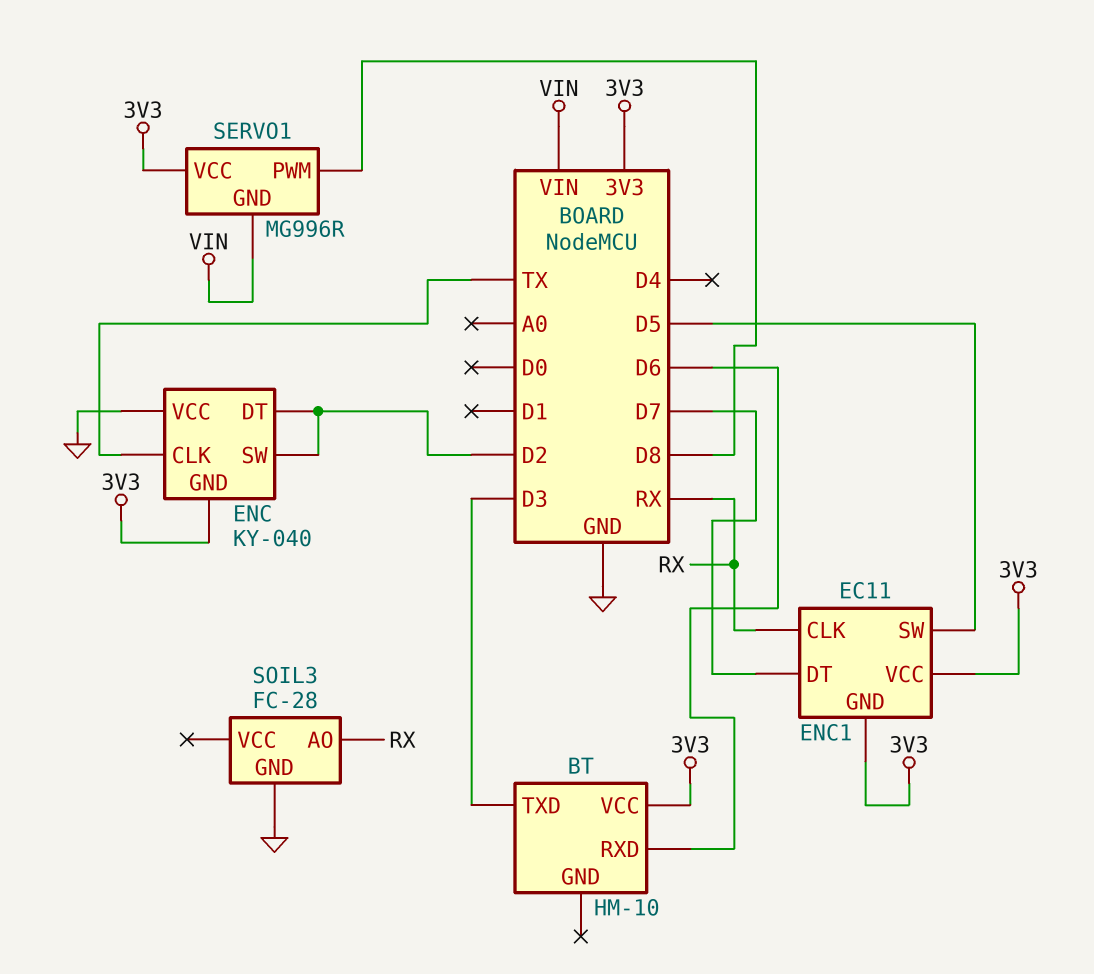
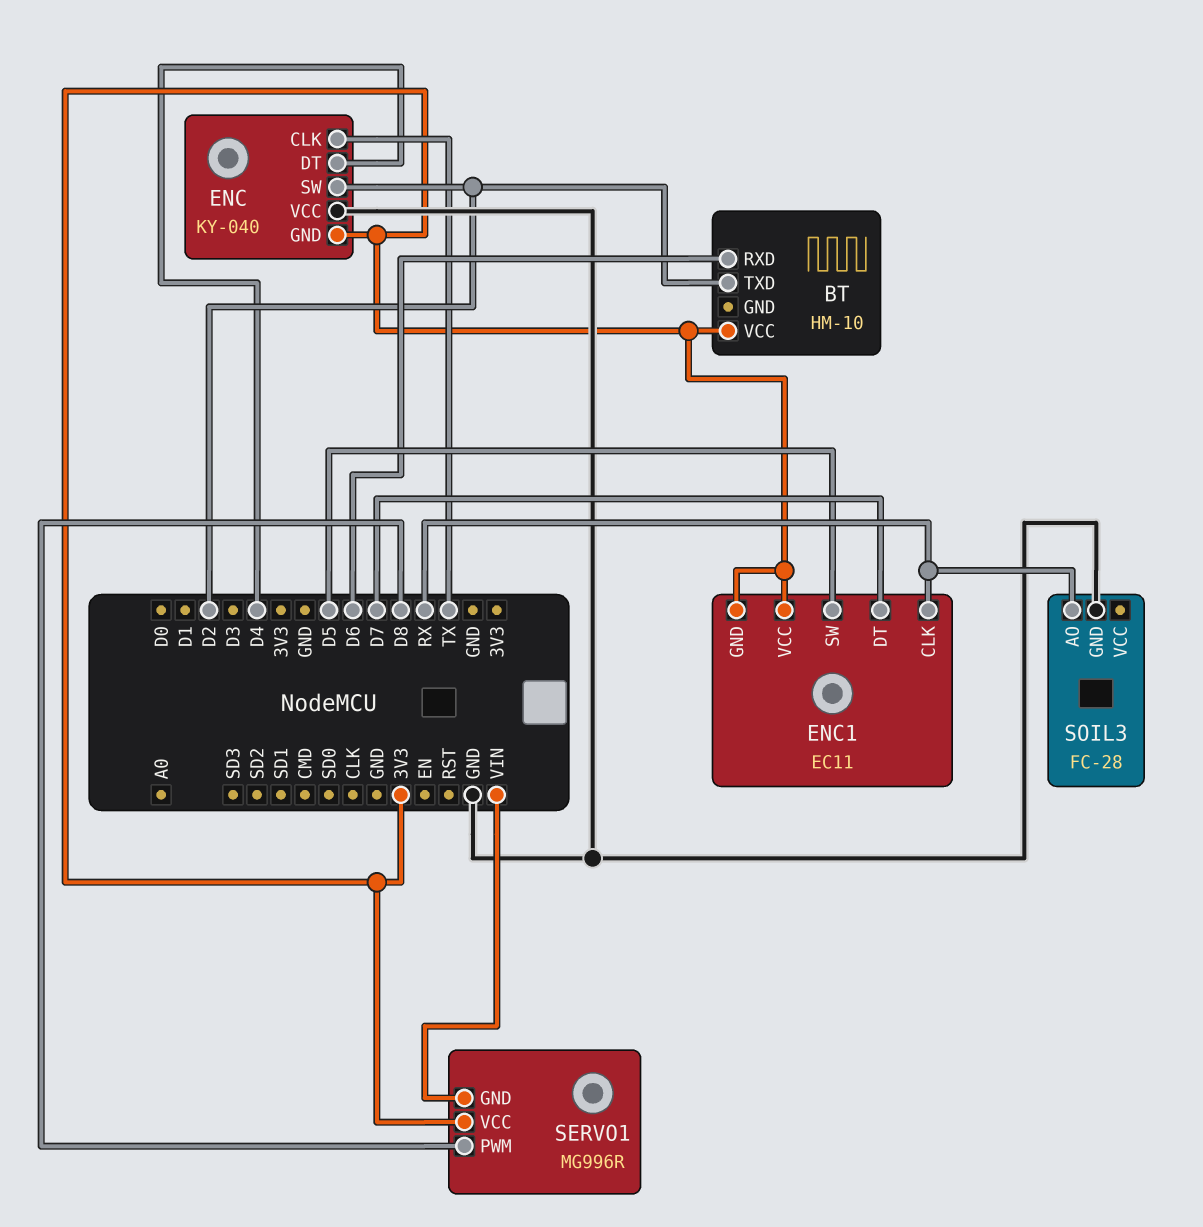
BT pin TXD: D3 -> D2
ENC pin DT: D2 -> D4

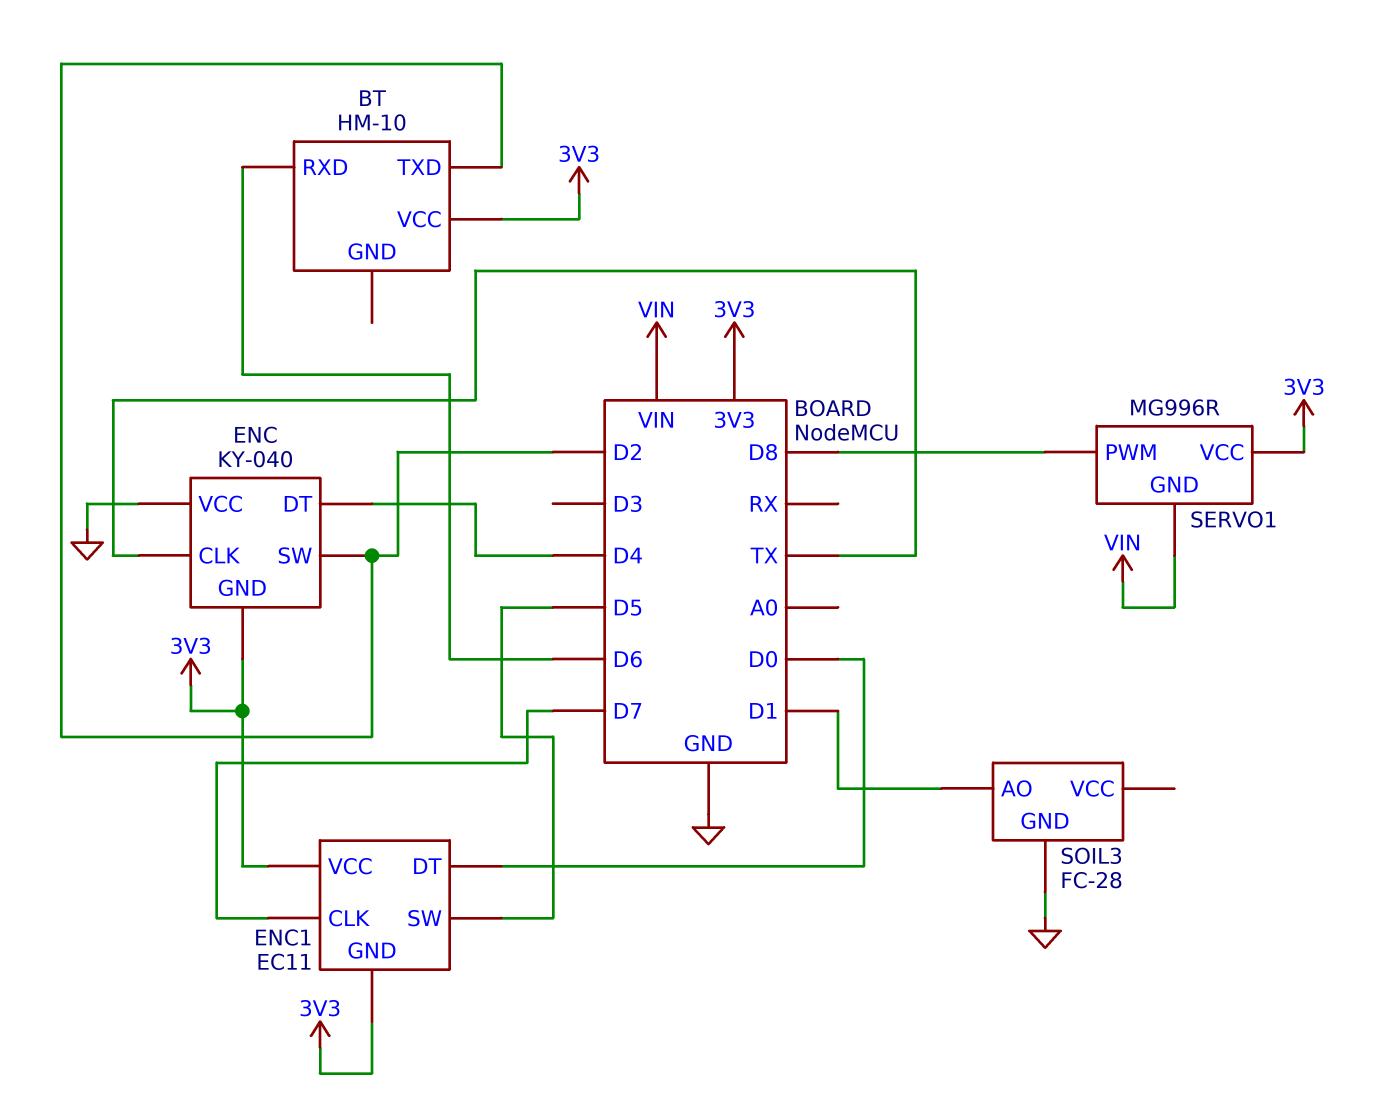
ENC1 pin CLK: RX -> D7
ENC1 pin DT: D7 -> D0
SOIL3 pin AO: RX -> D1

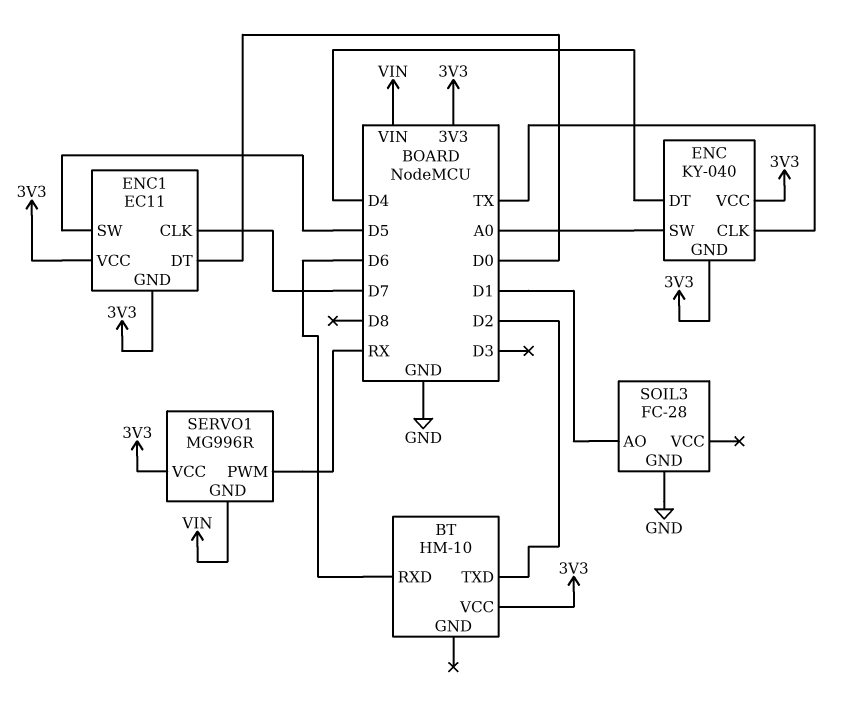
ENC pin SW: D2 -> A0
ENC pin VCC: GND -> 3V3
SERVO1 pin PWM: D8 -> RX

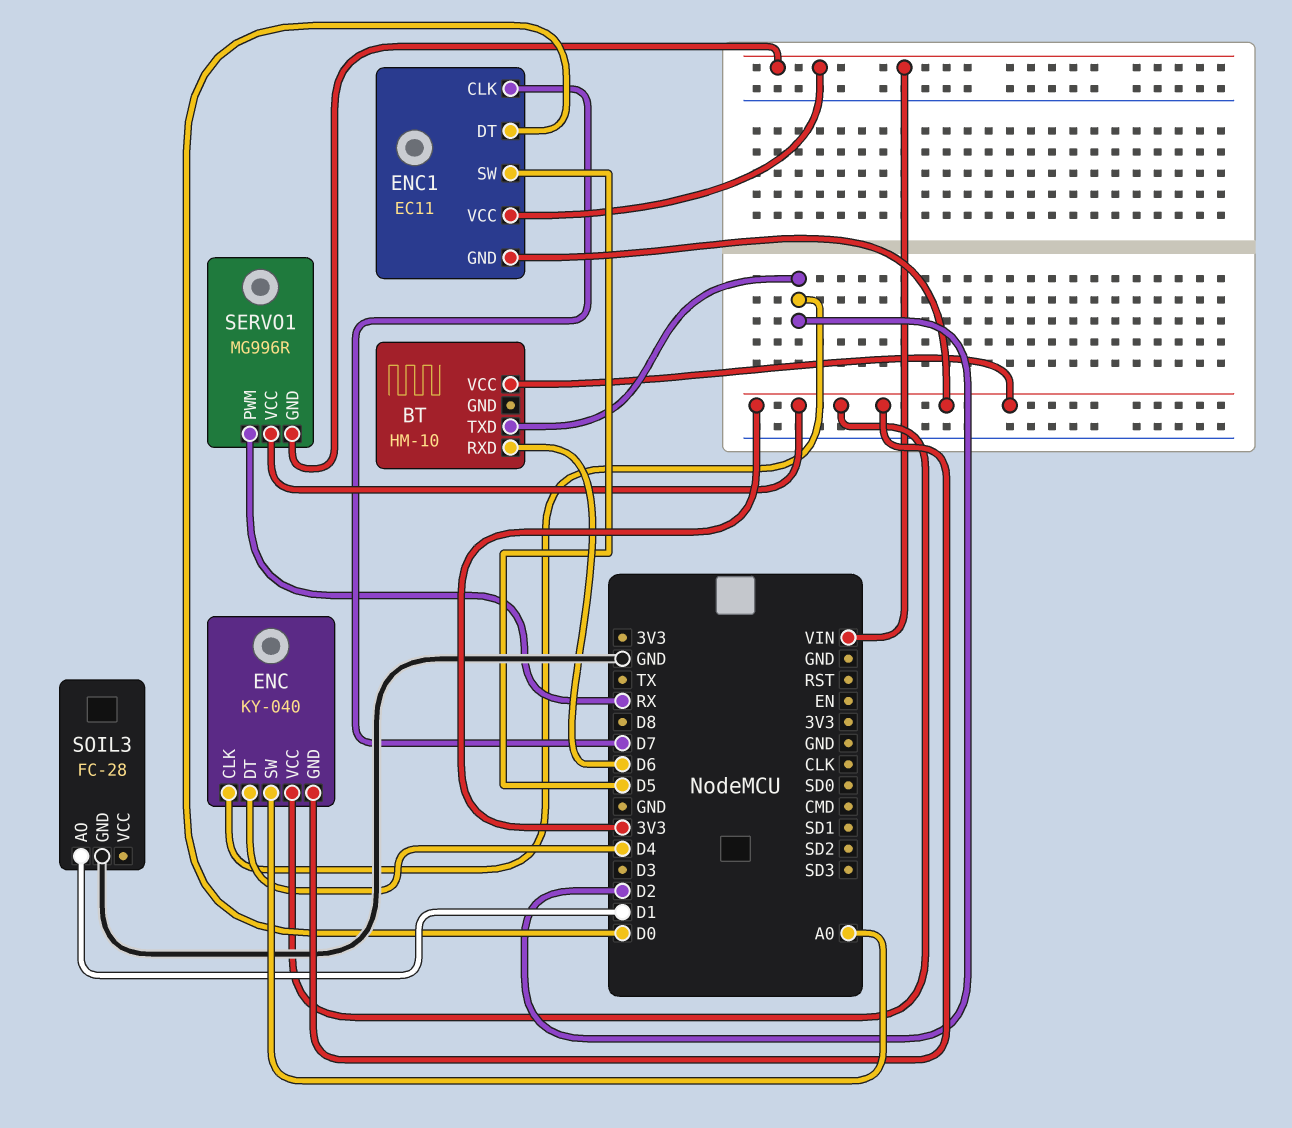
ENC pin CLK: TX -> D2
ENC1 pin VCC: 3V3 -> VIN

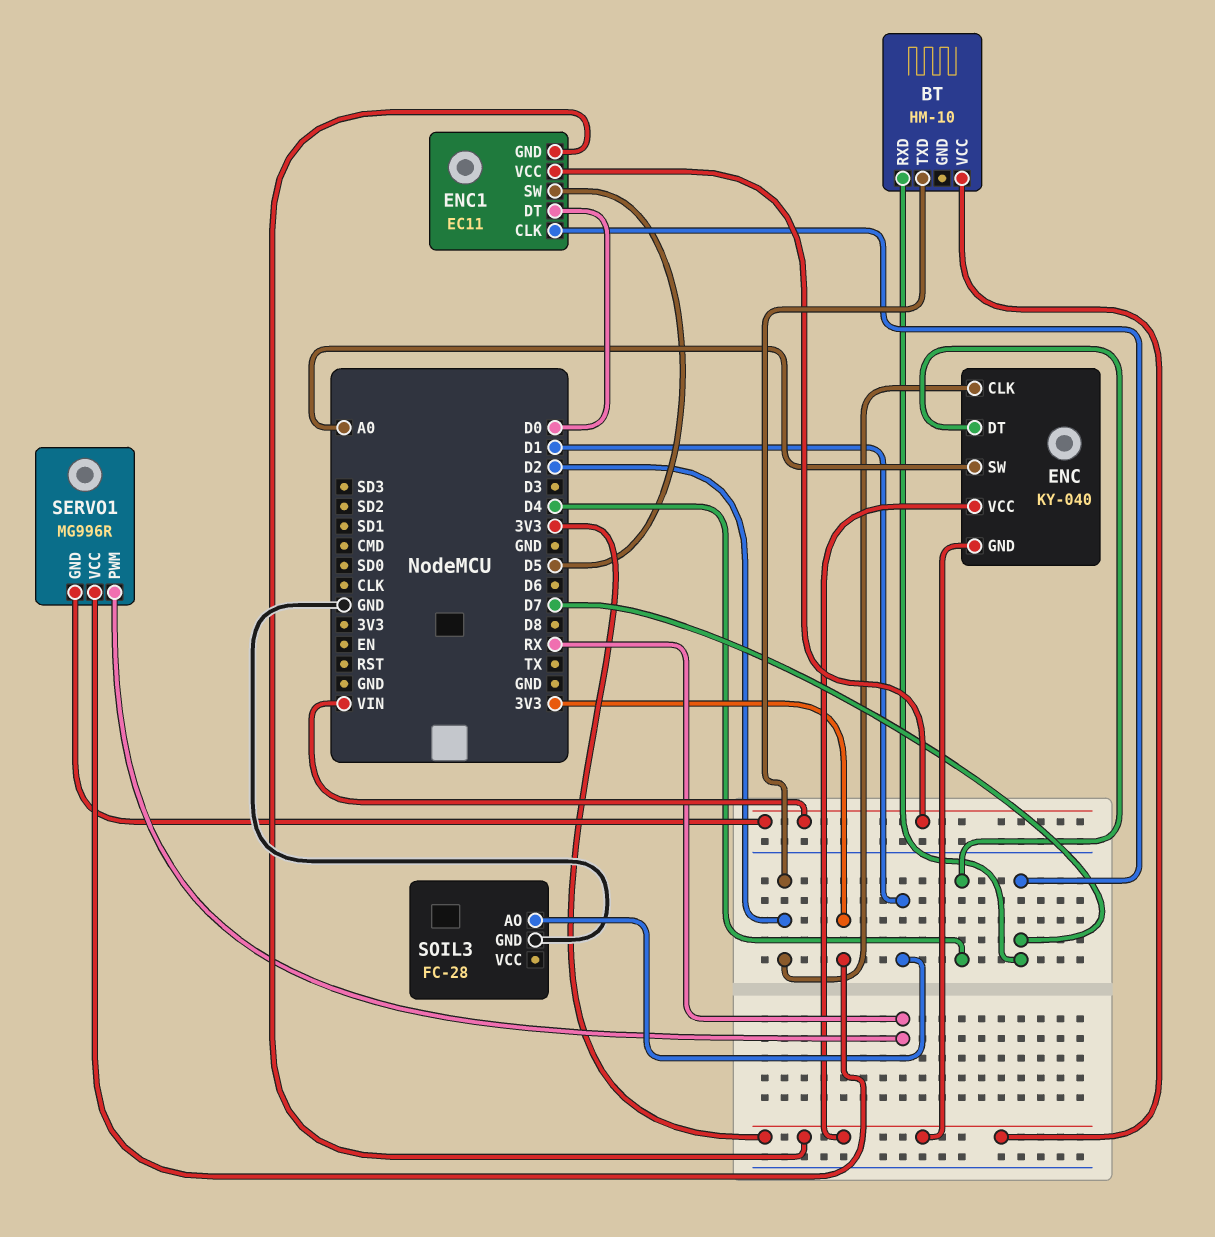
BT pin RXD: D6 -> D7

